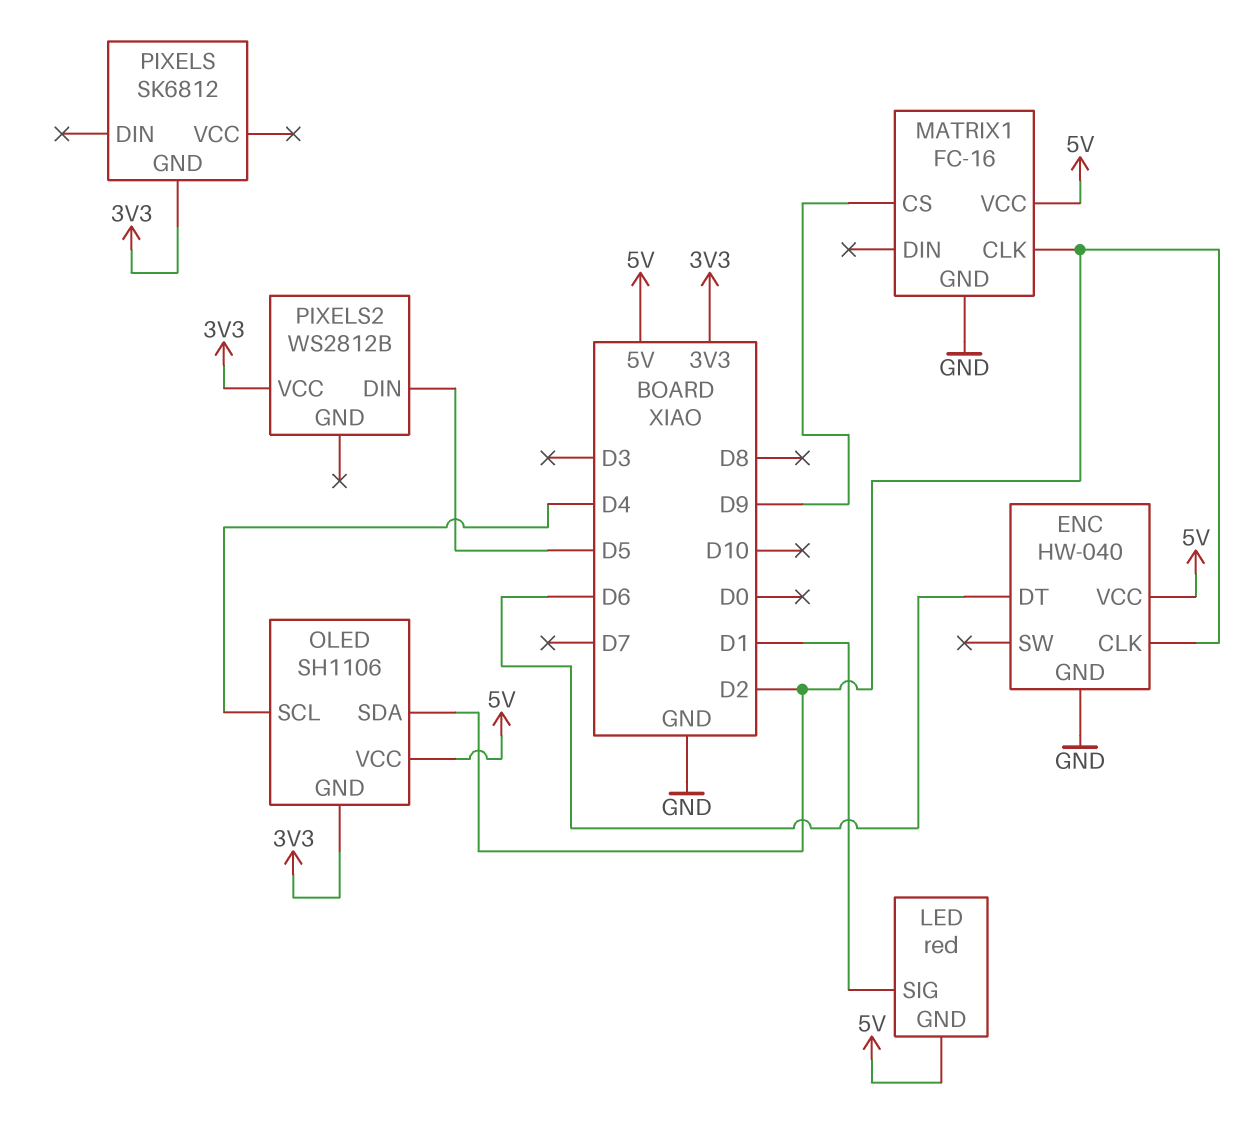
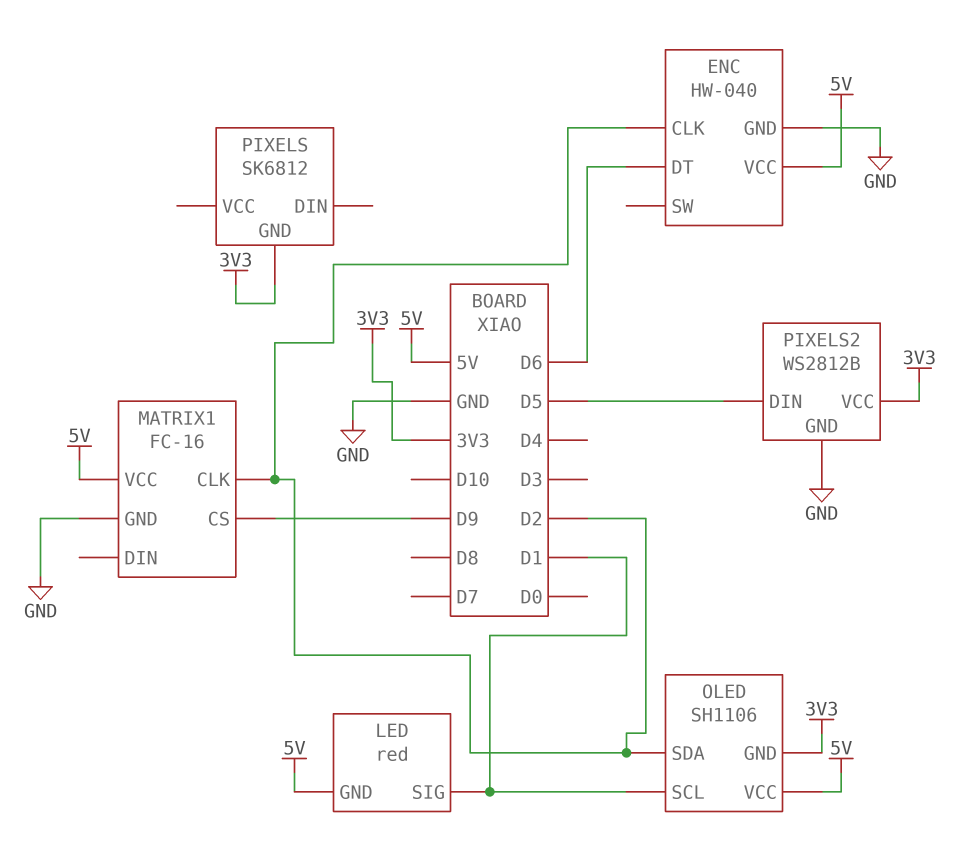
OLED pin SCL: D4 -> D1
PIXELS2 pin GND: none -> GND

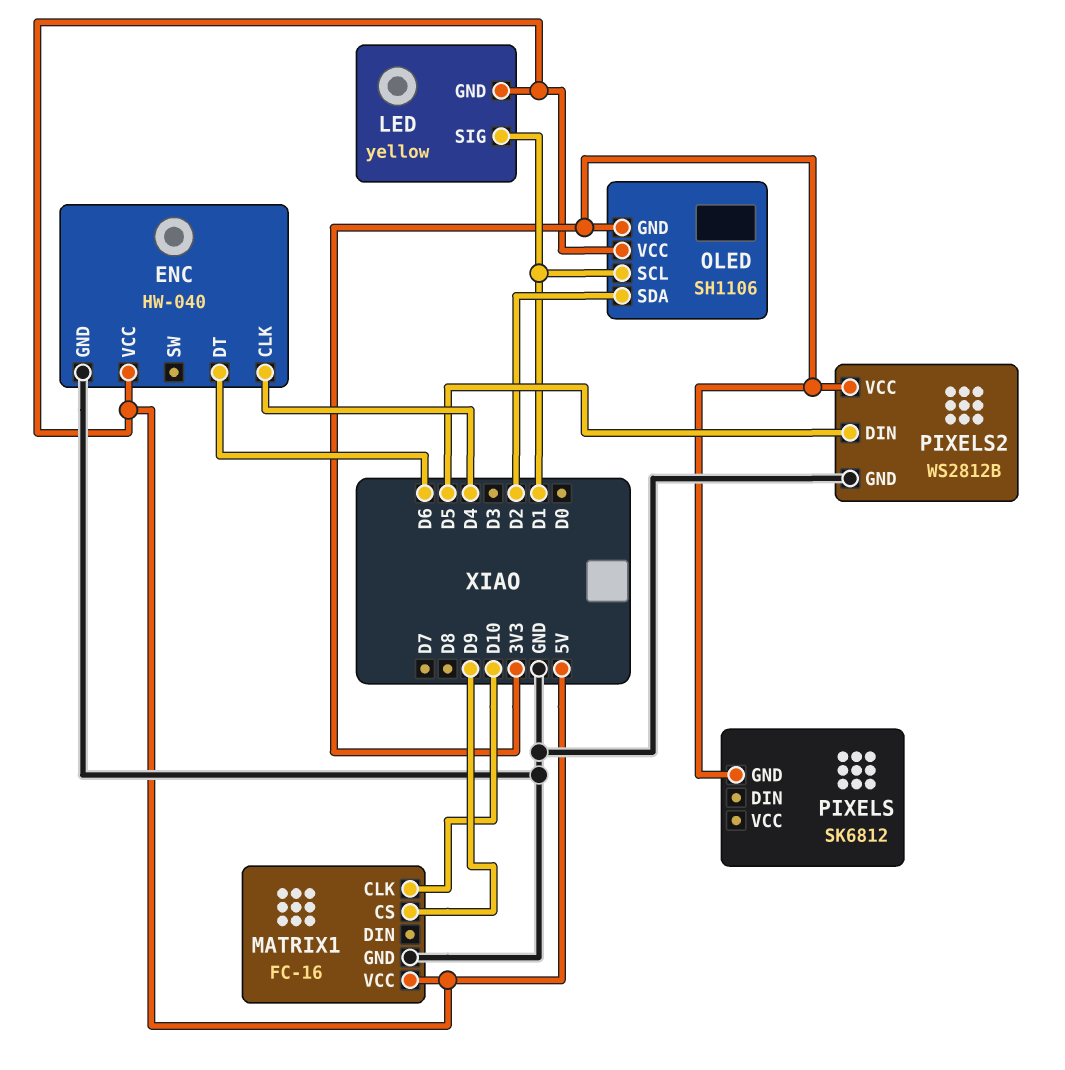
ENC pin CLK: D2 -> D4
LED: red -> yellow
MATRIX1 pin CLK: D2 -> D10

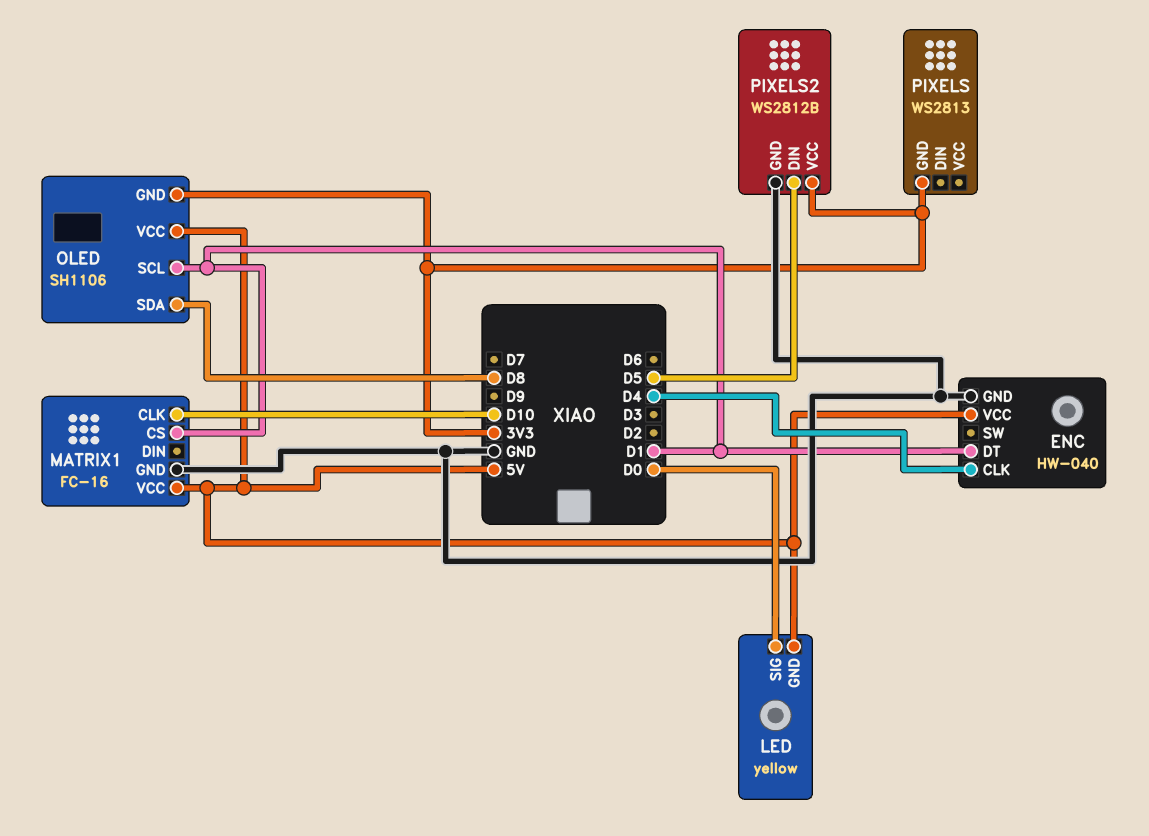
ENC pin DT: D6 -> D1
LED pin SIG: D1 -> D0
MATRIX1 pin CS: D9 -> D1
OLED pin SDA: D2 -> D8
PIXELS: SK6812 -> WS2813

